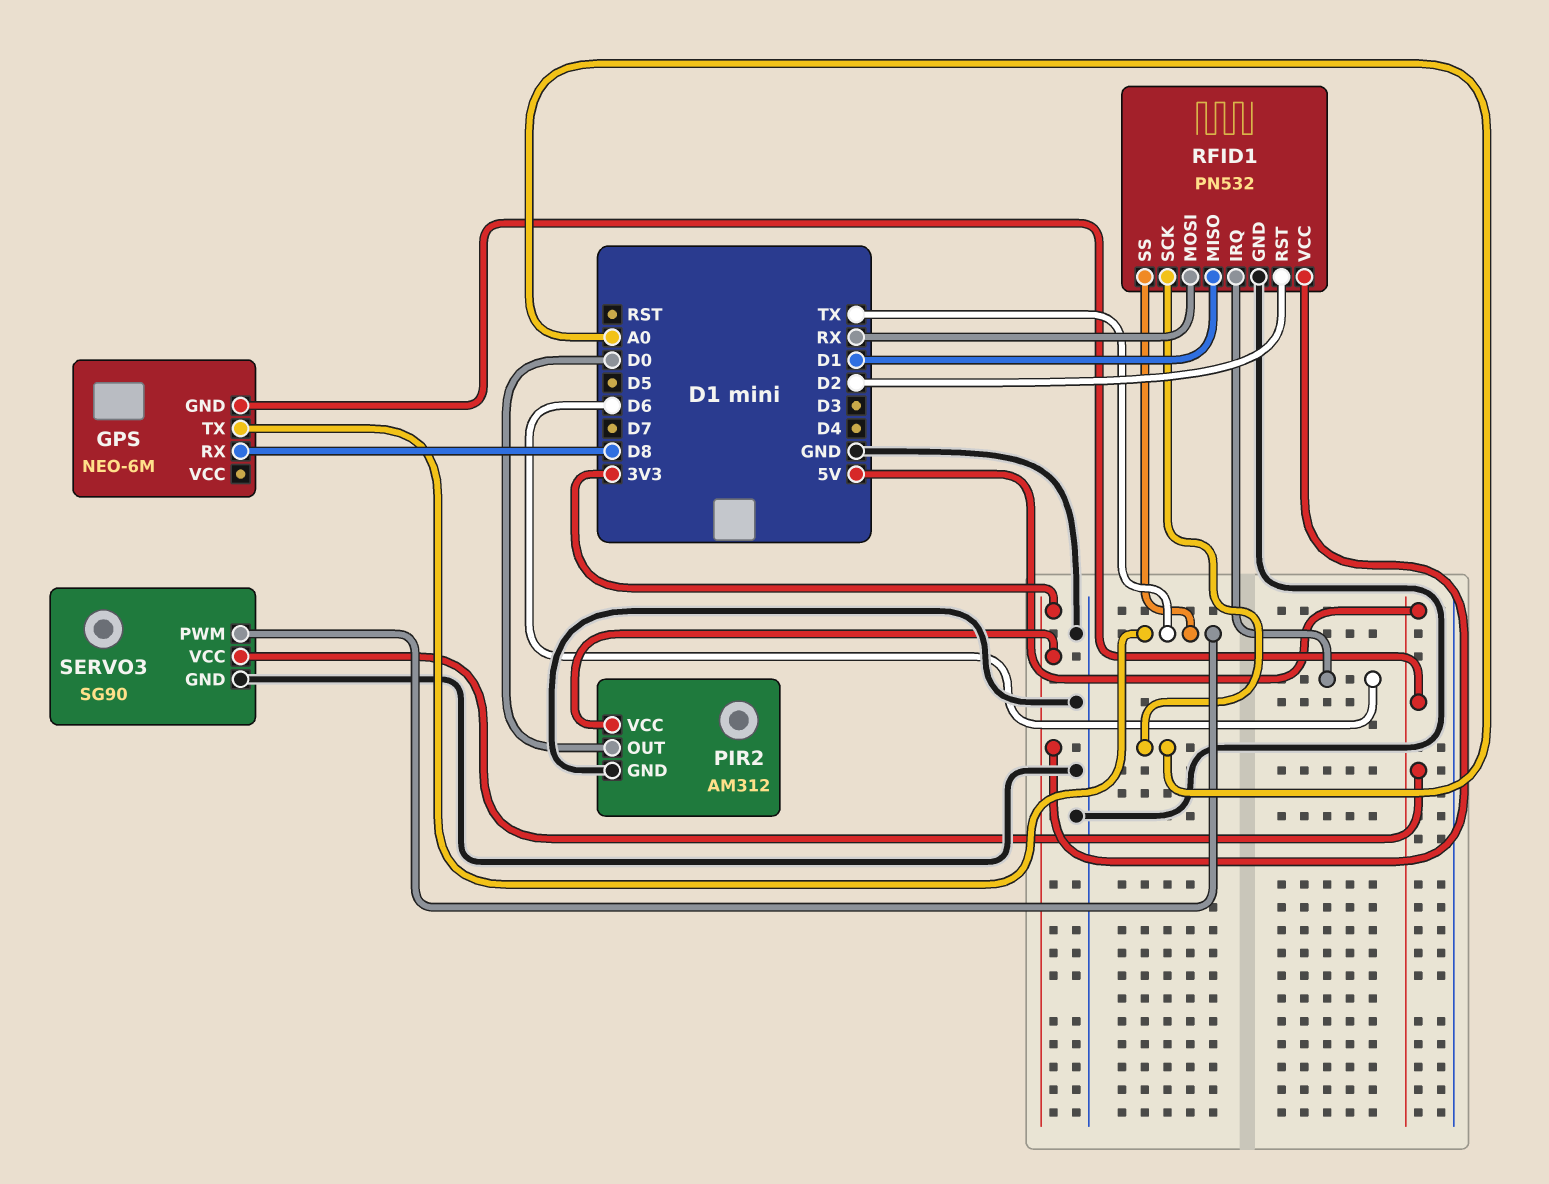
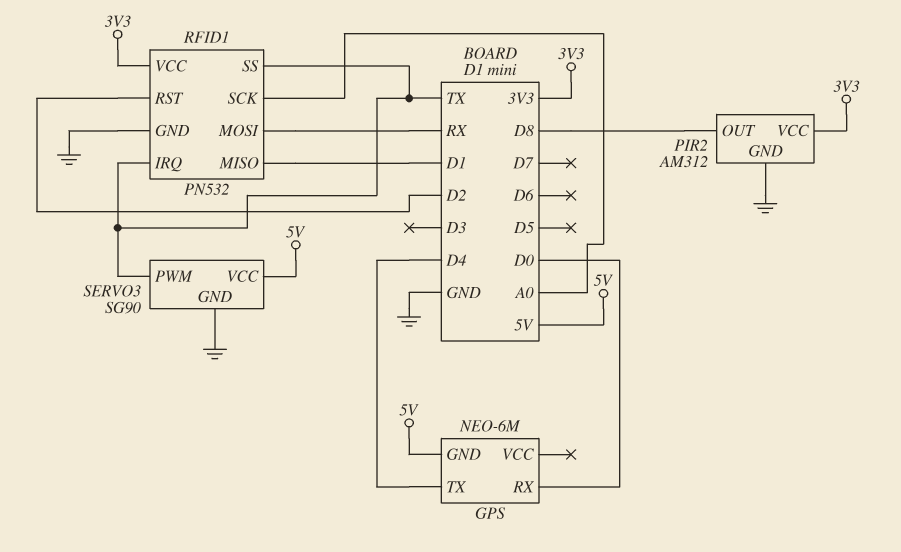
GPS pin RX: D8 -> D0
GPS pin TX: TX -> D4
PIR2 pin OUT: D0 -> D8
RFID1 pin IRQ: D6 -> TX

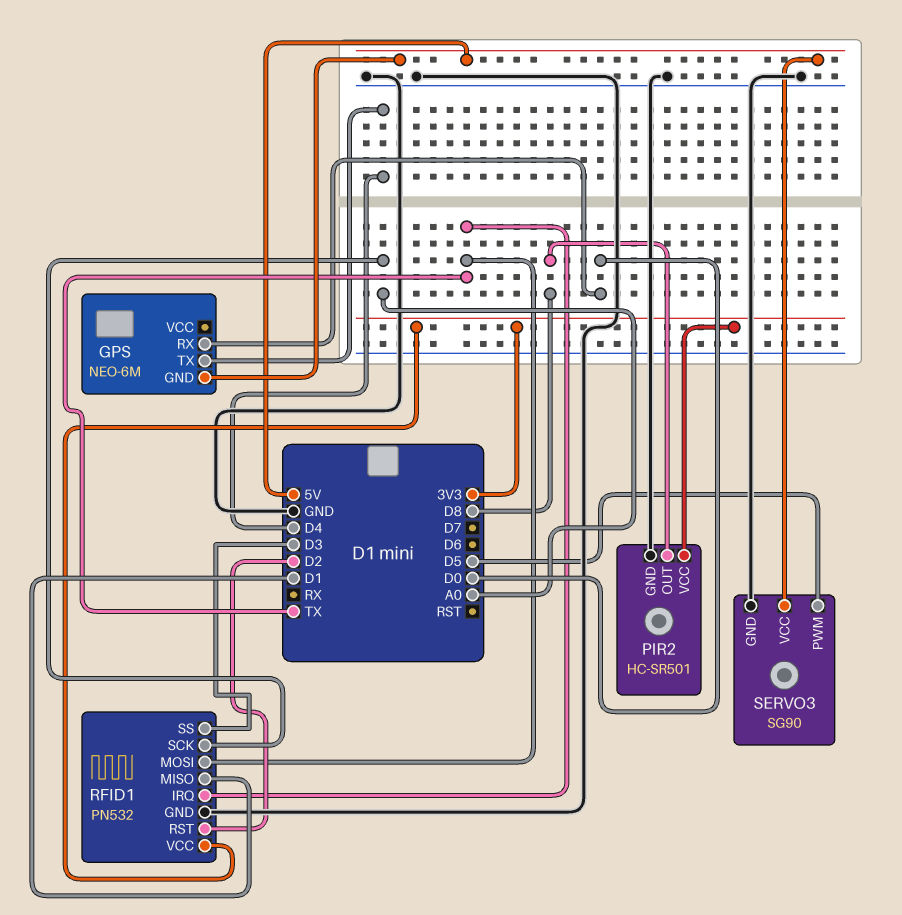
PIR2: AM312 -> HC-SR501
RFID1 pin MOSI: RX -> TX
RFID1 pin SS: TX -> D3
SERVO3 pin PWM: TX -> D5

